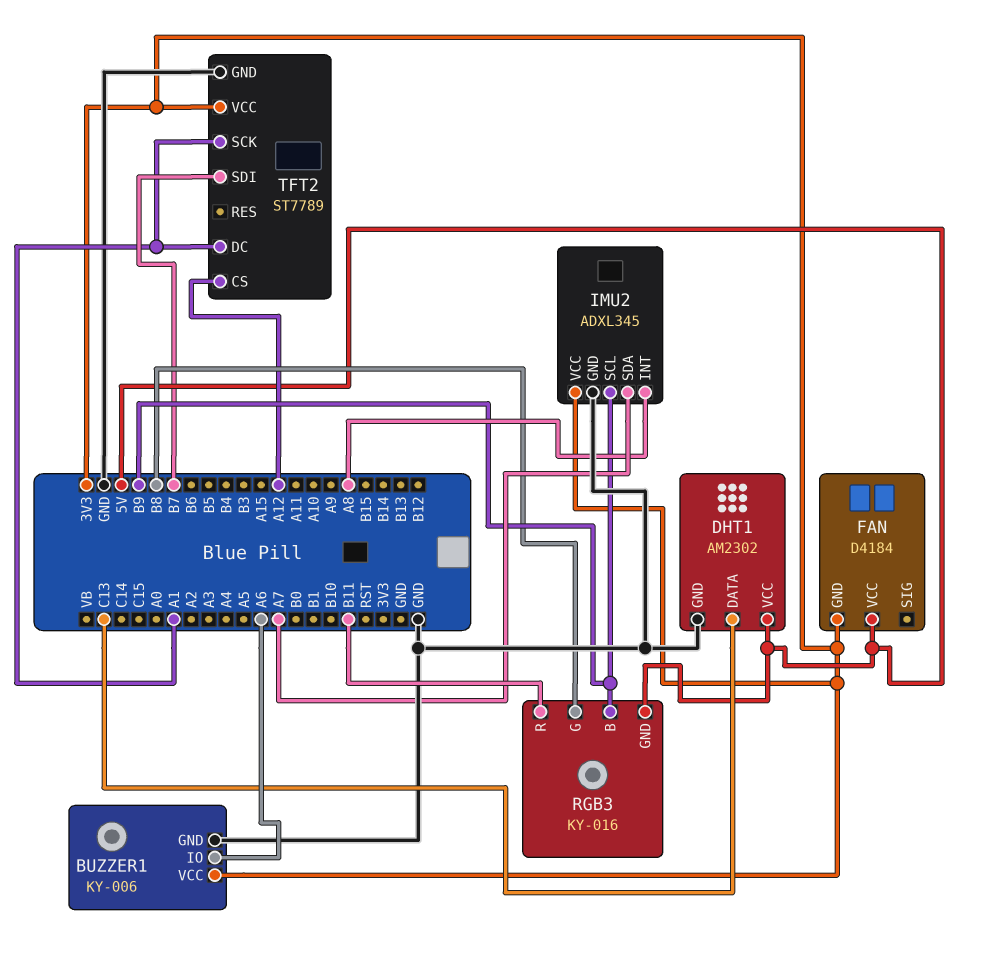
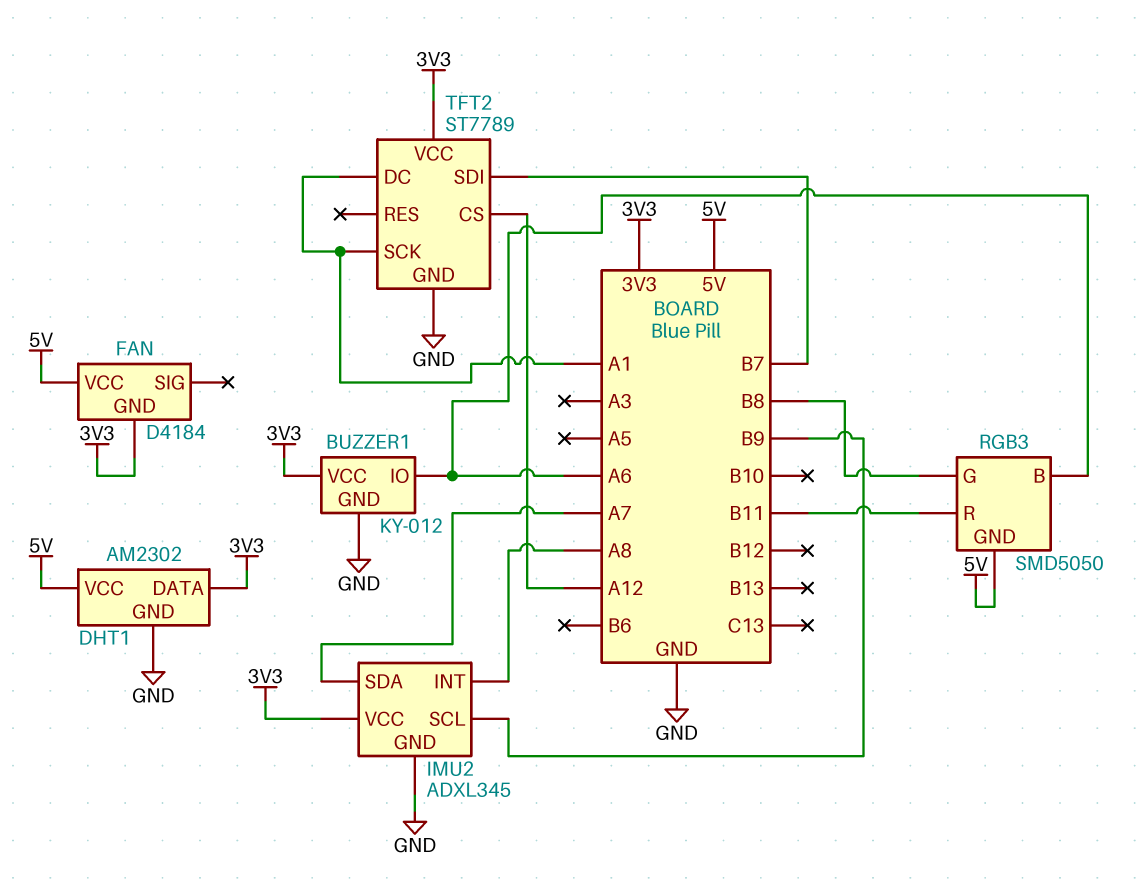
BUZZER1: KY-006 -> KY-012
DHT1 pin DATA: C13 -> 3V3
RGB3: KY-016 -> SMD5050
RGB3 pin B: B9 -> A6

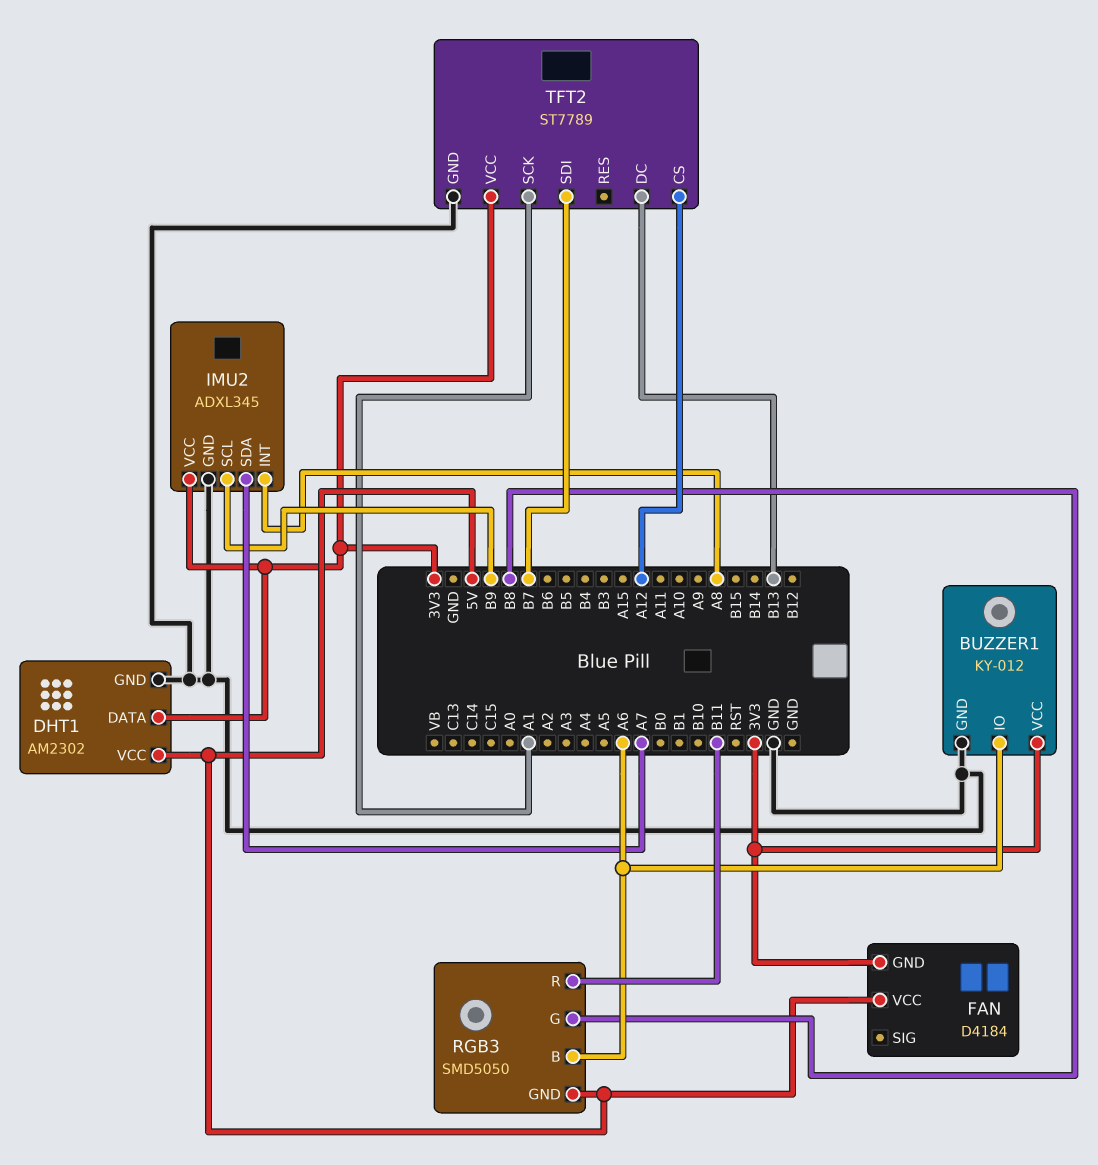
TFT2 pin DC: A1 -> B13

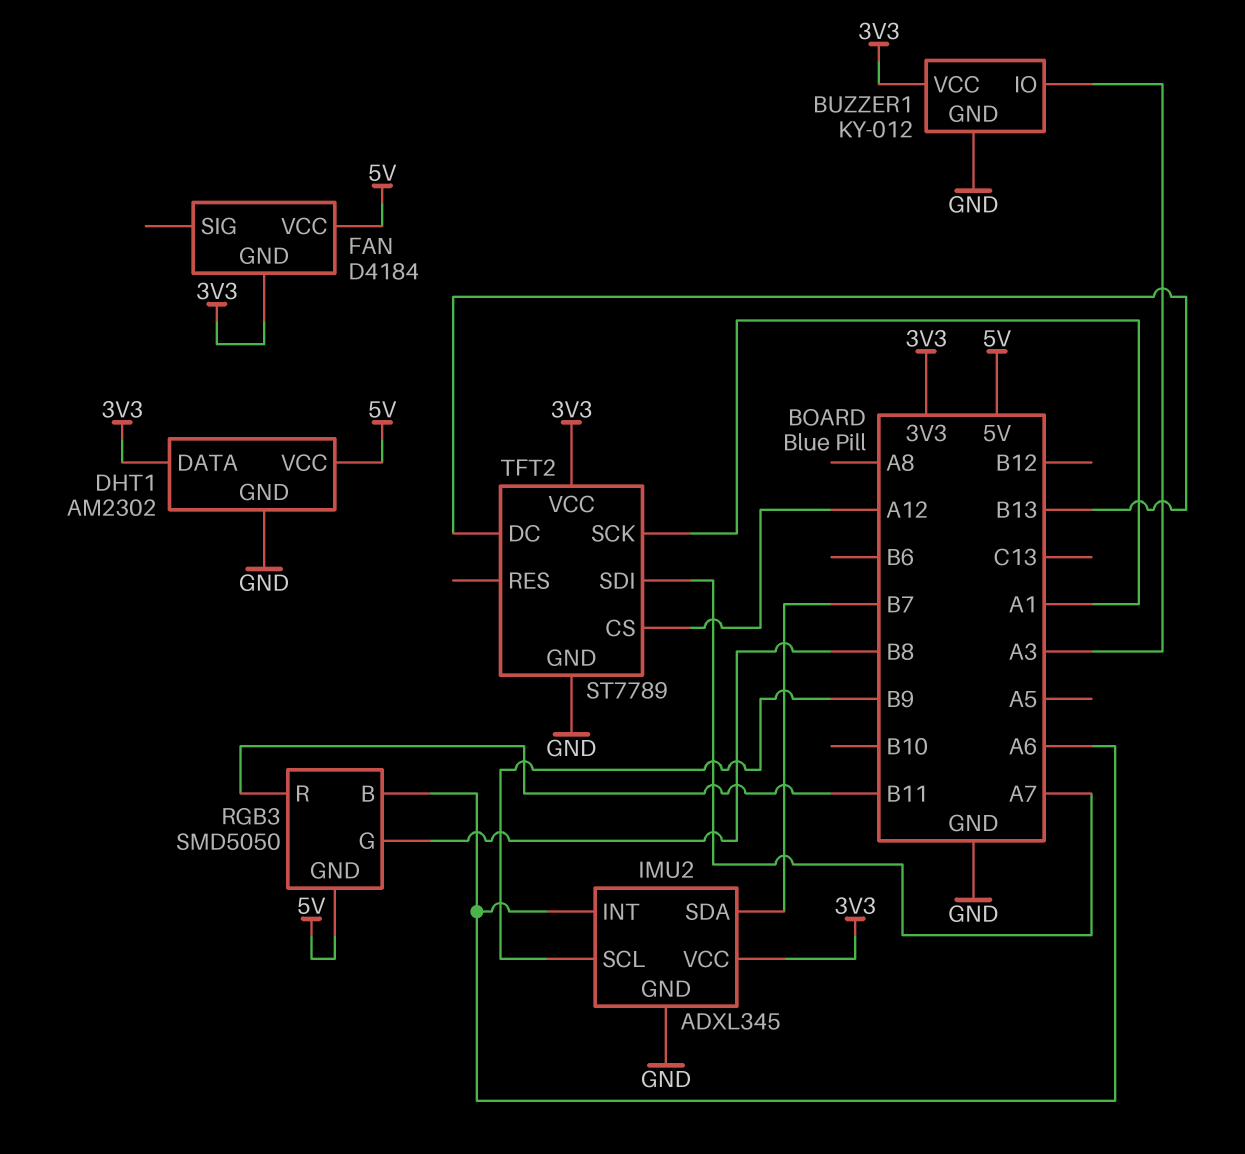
BUZZER1 pin IO: A6 -> A3
IMU2 pin INT: A8 -> A6
IMU2 pin SDA: A7 -> B7
TFT2 pin SDI: B7 -> A7

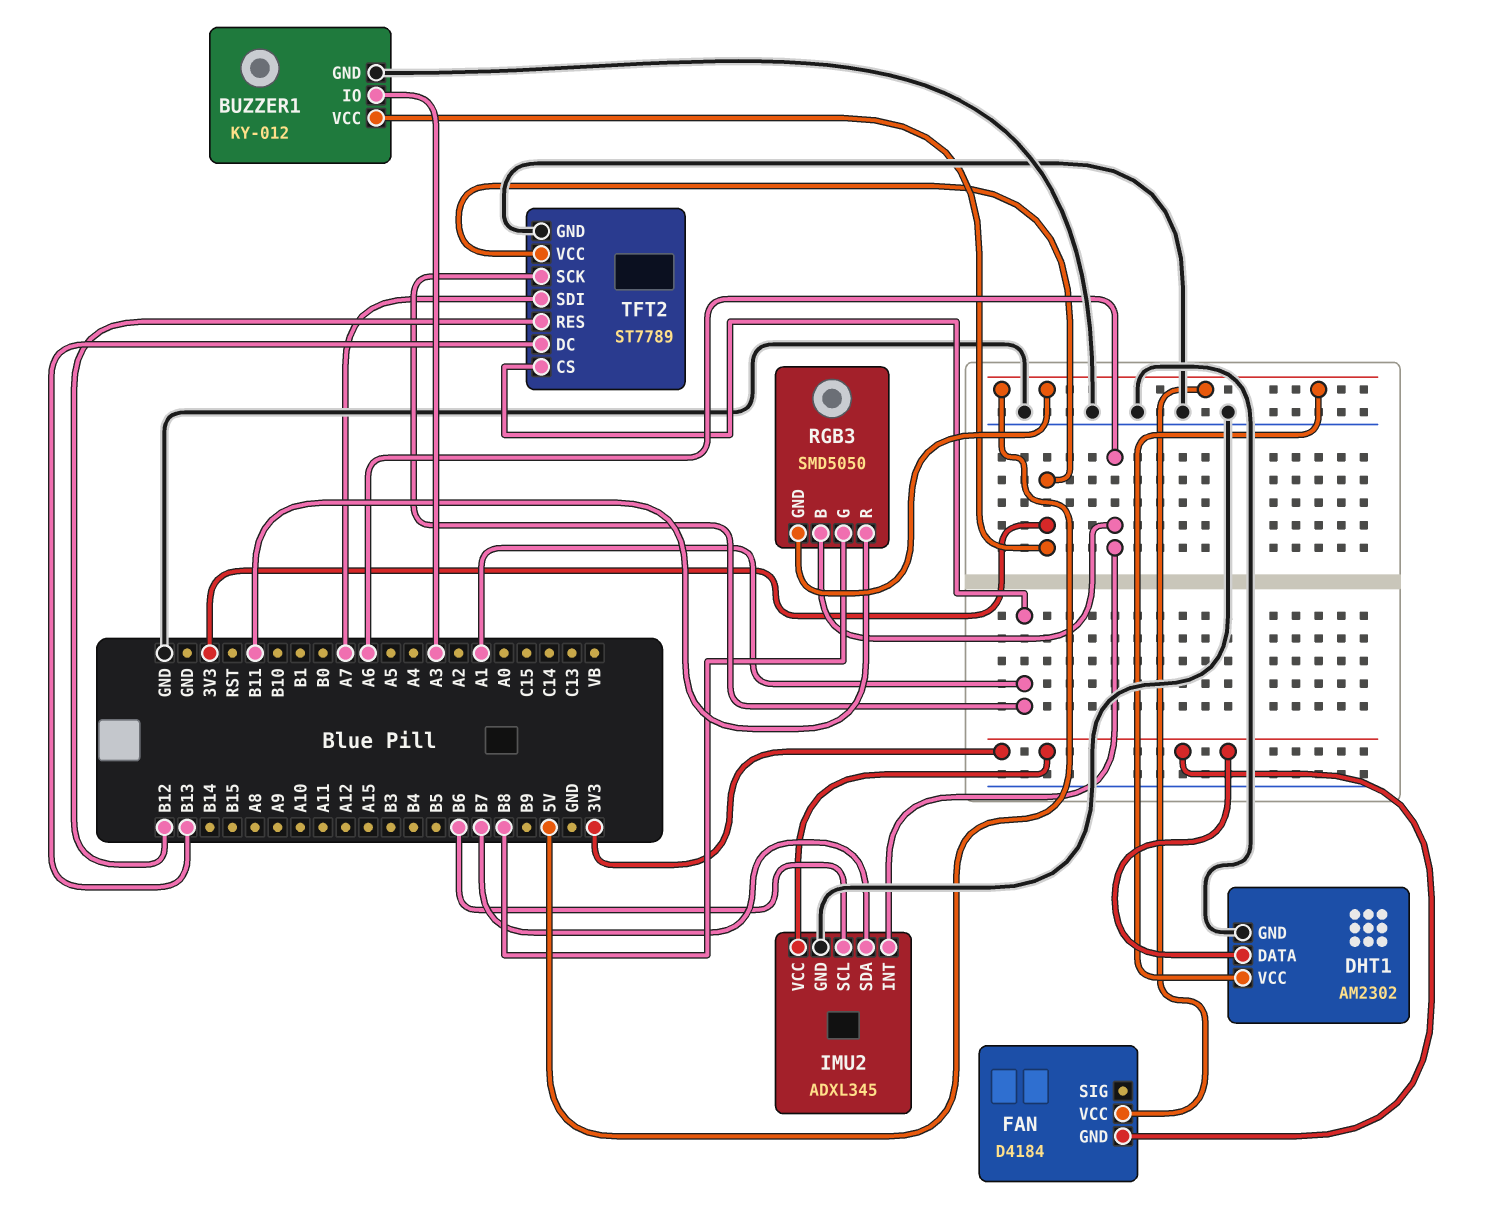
IMU2 pin SCL: B9 -> B6
TFT2 pin CS: A12 -> A1
TFT2 pin RES: none -> B12

